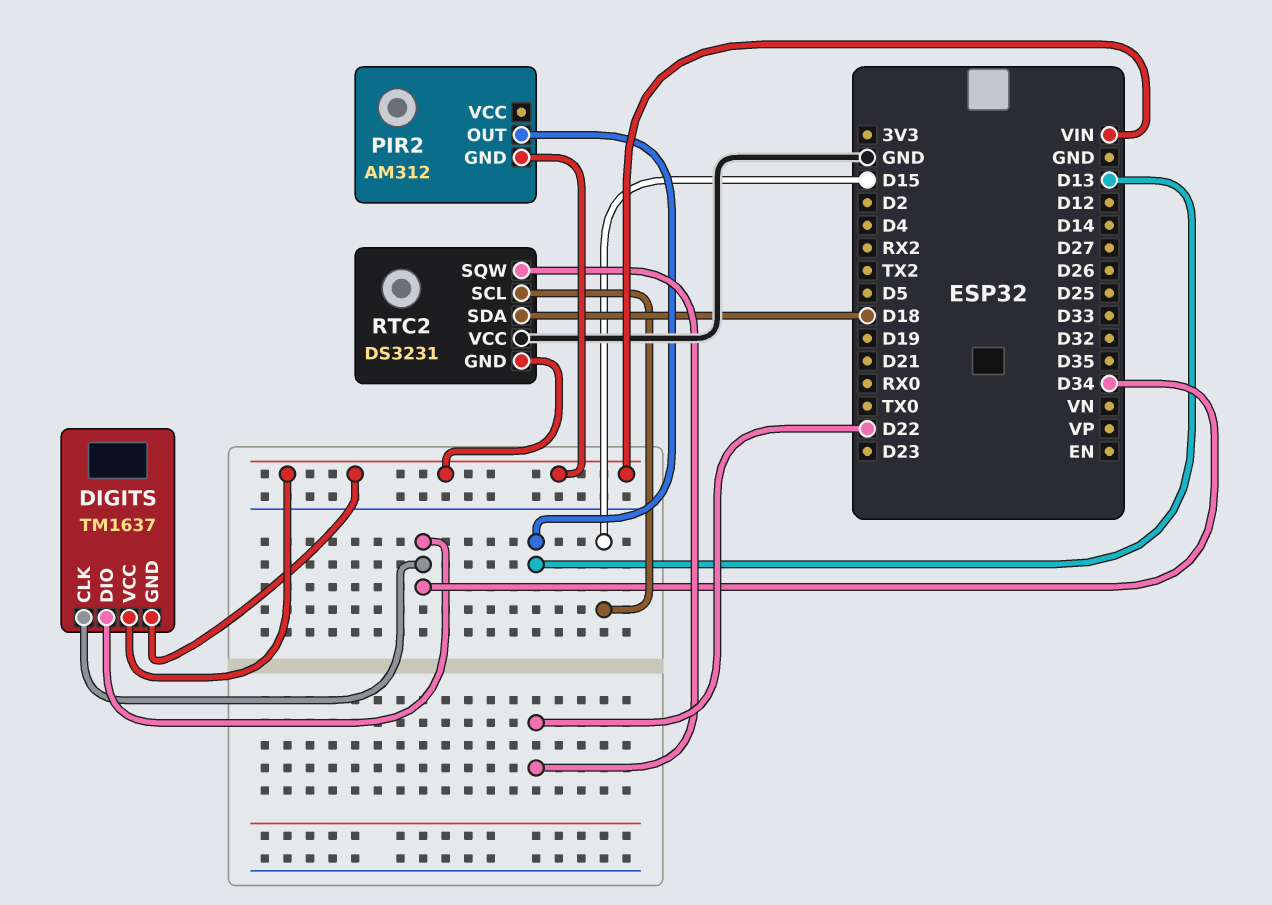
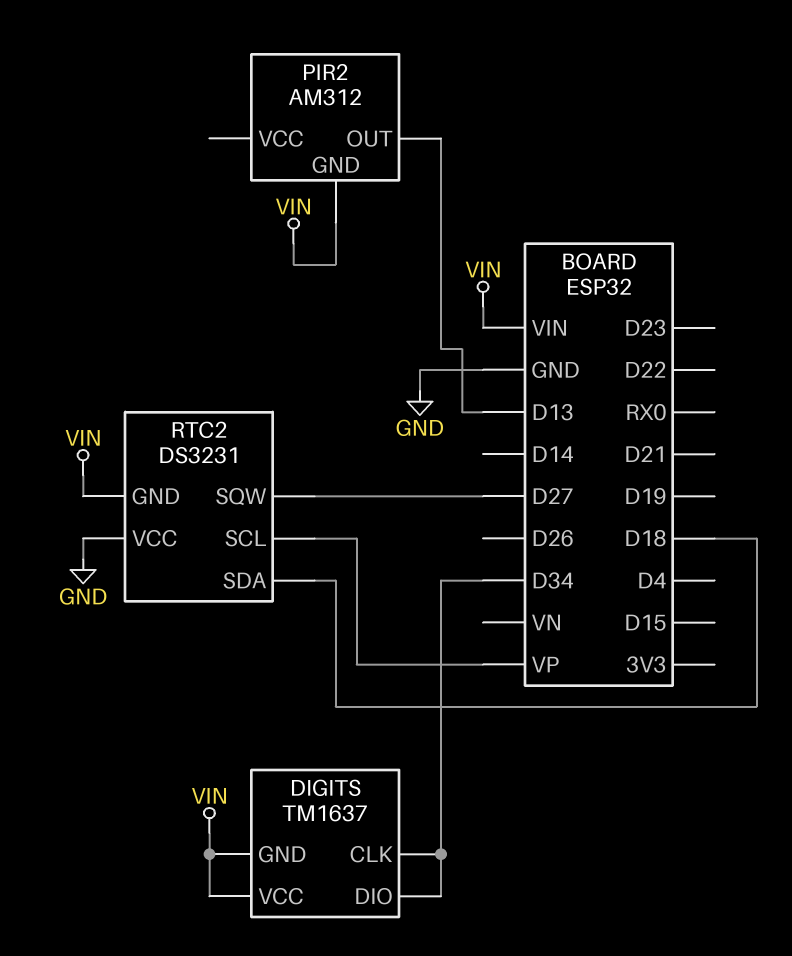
RTC2 pin SCL: D15 -> VP
RTC2 pin SQW: D22 -> D27

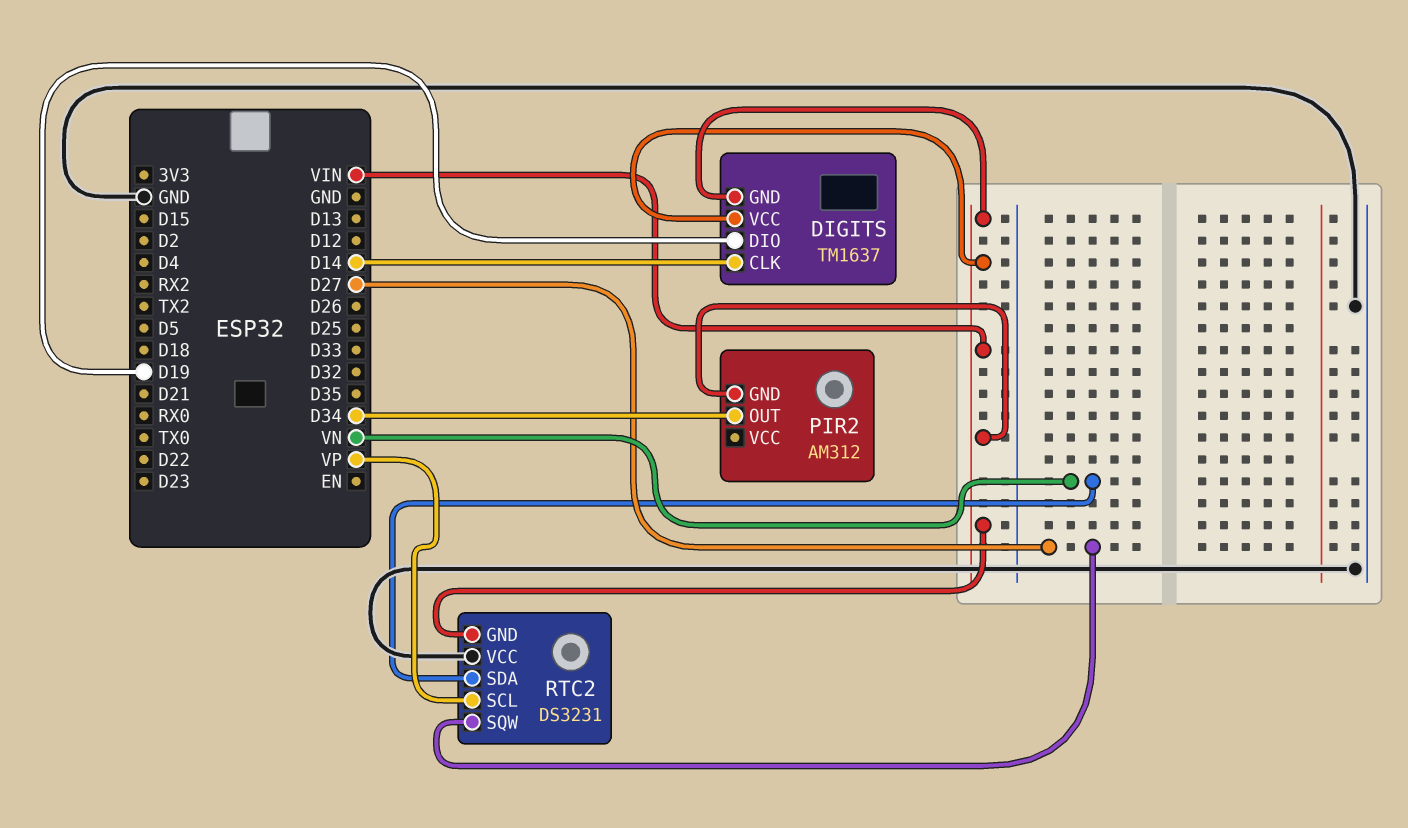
DIGITS pin CLK: D34 -> D14
DIGITS pin DIO: D34 -> D19
PIR2 pin OUT: D13 -> D34
RTC2 pin SDA: D18 -> VN

